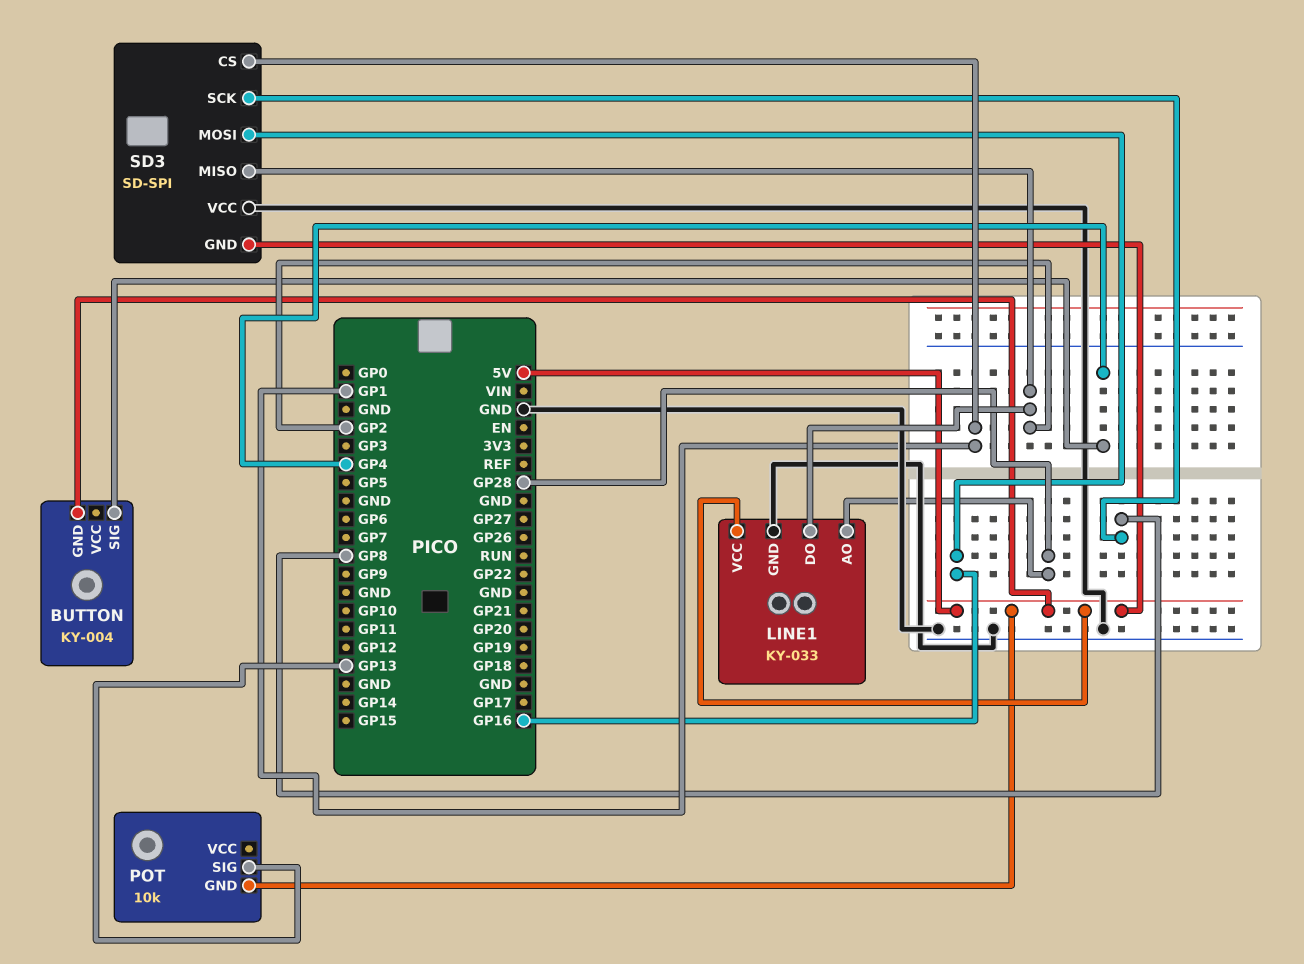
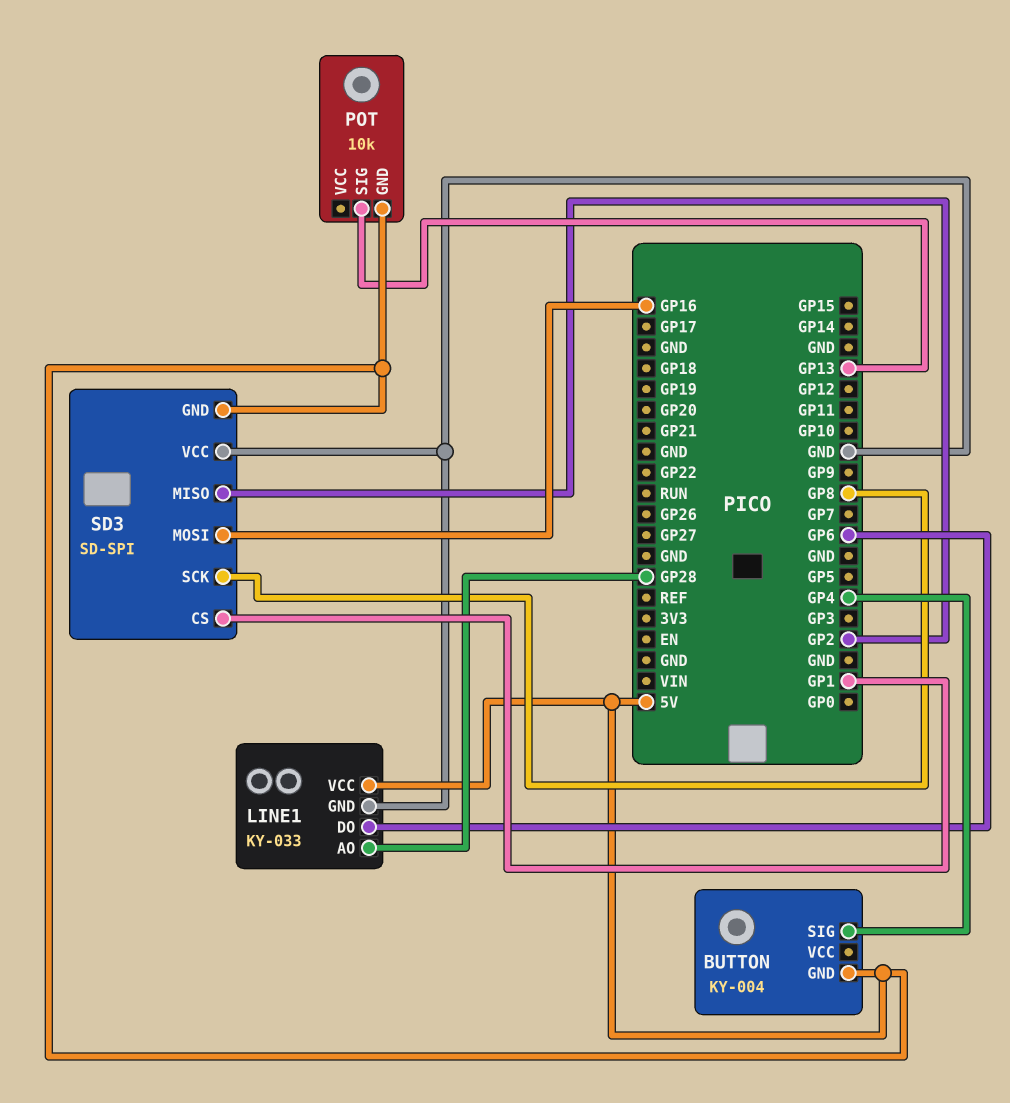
LINE1 pin DO: GP2 -> GP6

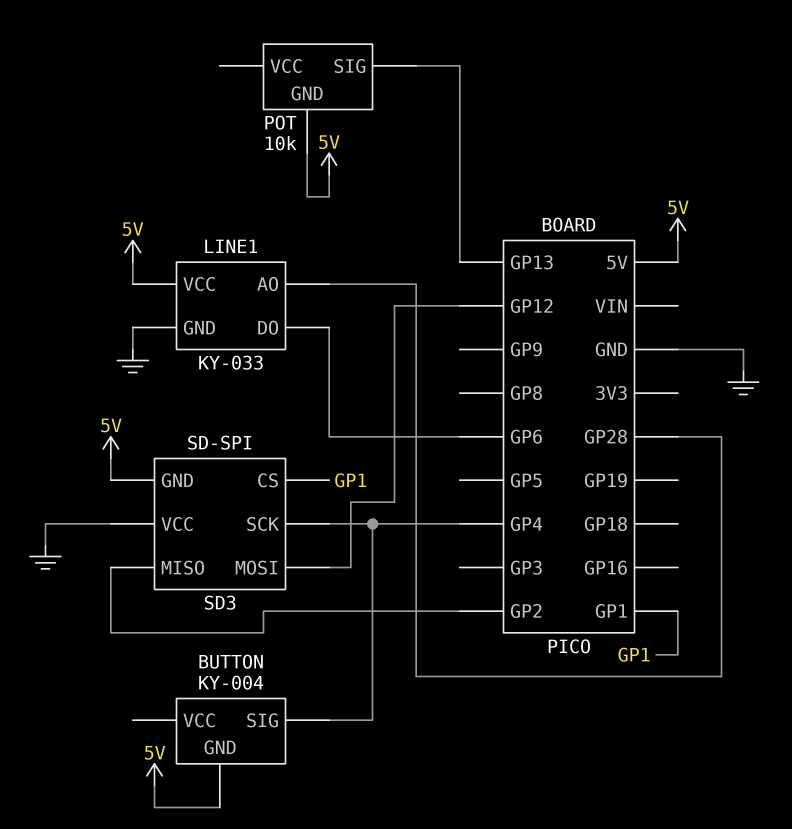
SD3 pin MOSI: GP16 -> GP12
SD3 pin SCK: GP8 -> GP4

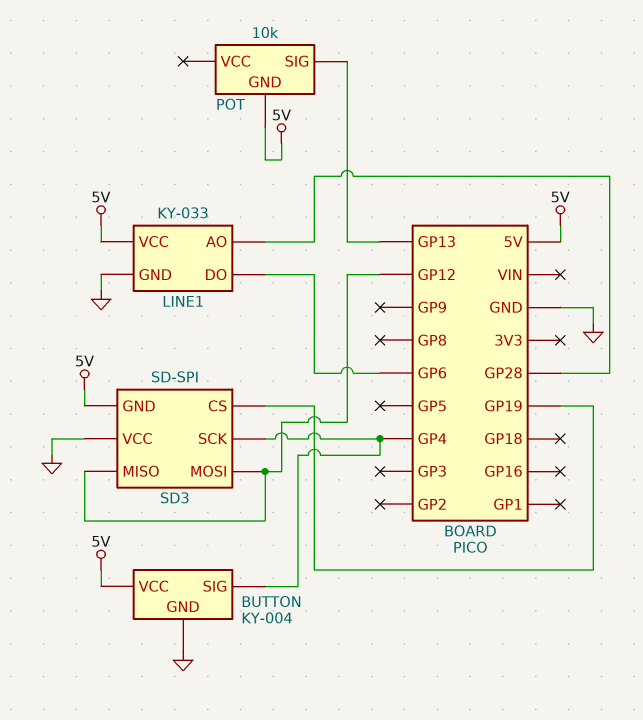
BUTTON pin GND: 5V -> GND
BUTTON pin VCC: none -> 5V
SD3 pin CS: GP1 -> GP19
SD3 pin MISO: GP2 -> GP12

